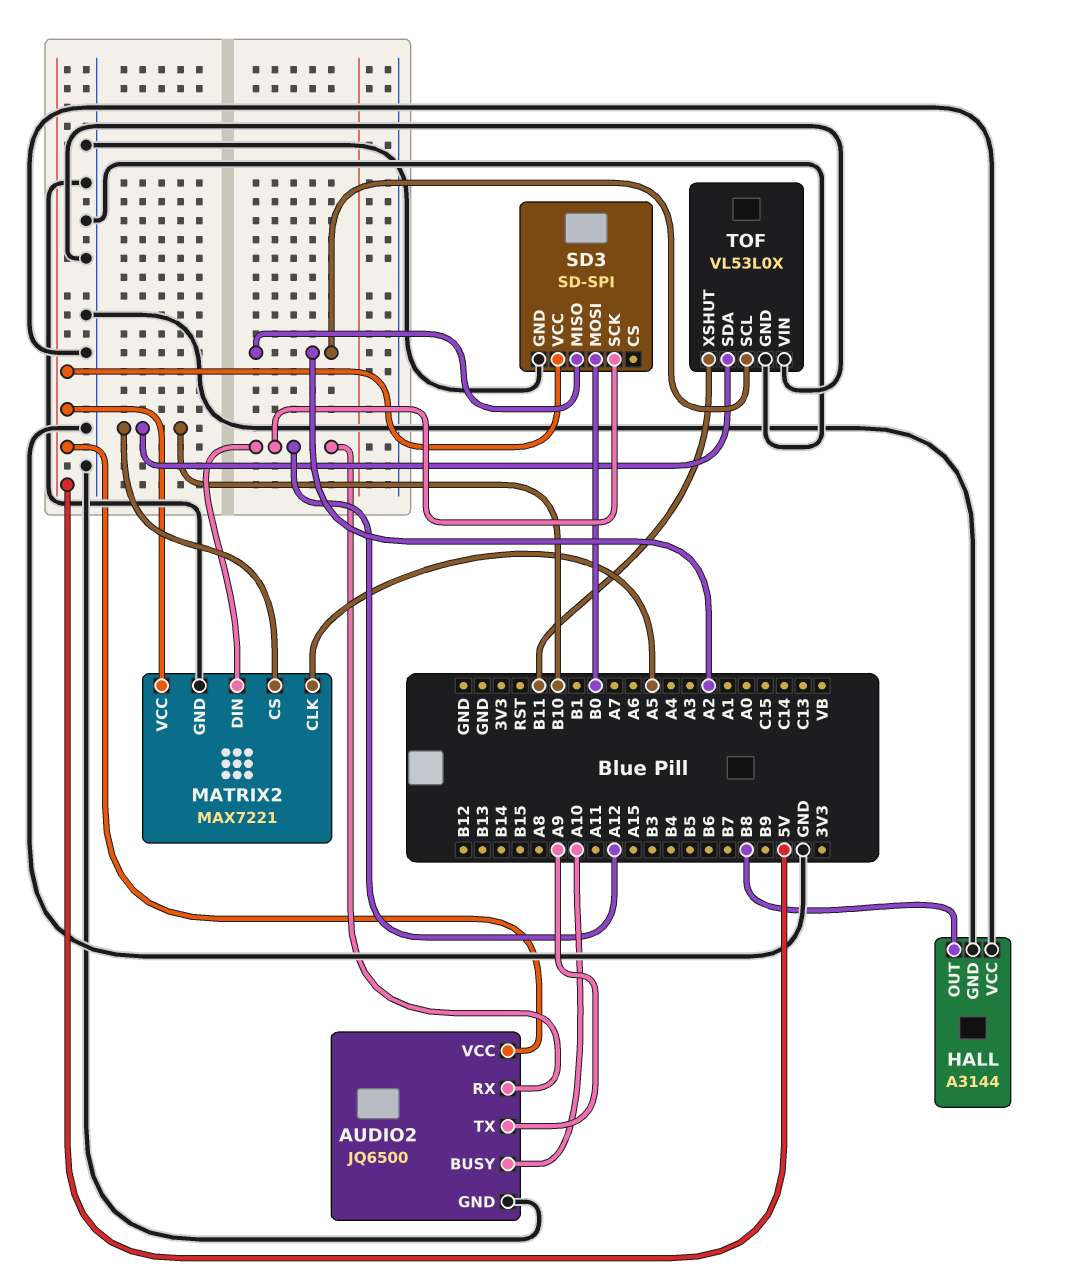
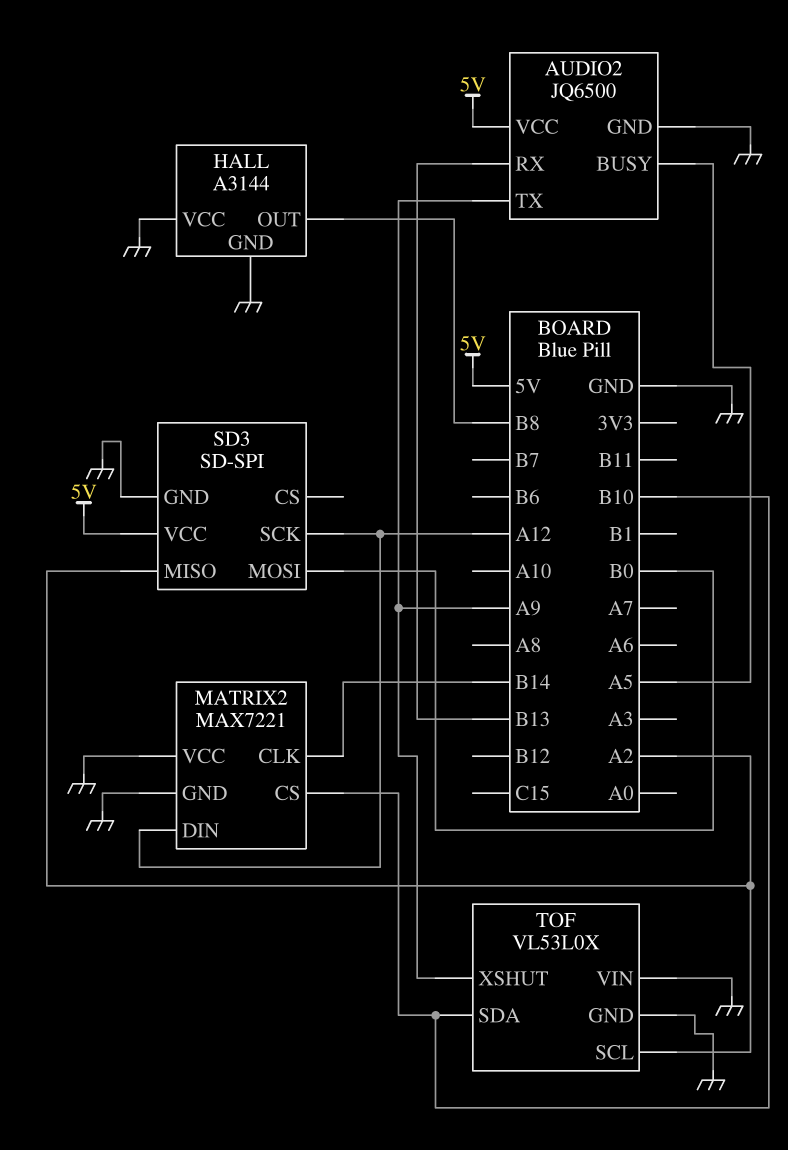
AUDIO2 pin BUSY: A10 -> A5
AUDIO2 pin RX: A12 -> B13
MATRIX2 pin CLK: A5 -> B14
MATRIX2 pin VCC: 5V -> GND
TOF pin XSHUT: B11 -> A9

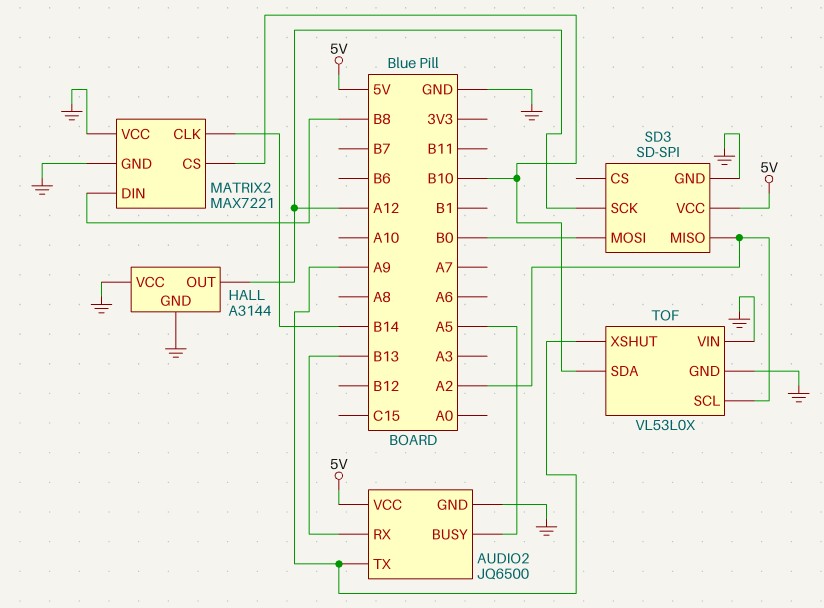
HALL pin OUT: B8 -> A12
MATRIX2 pin DIN: A12 -> B8

